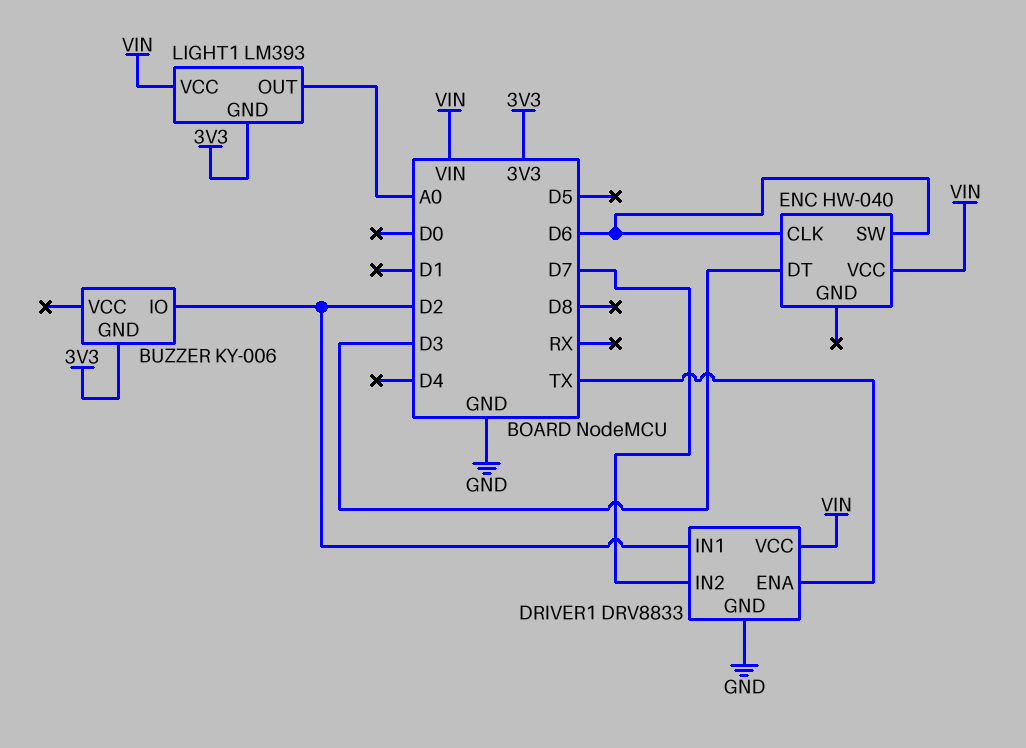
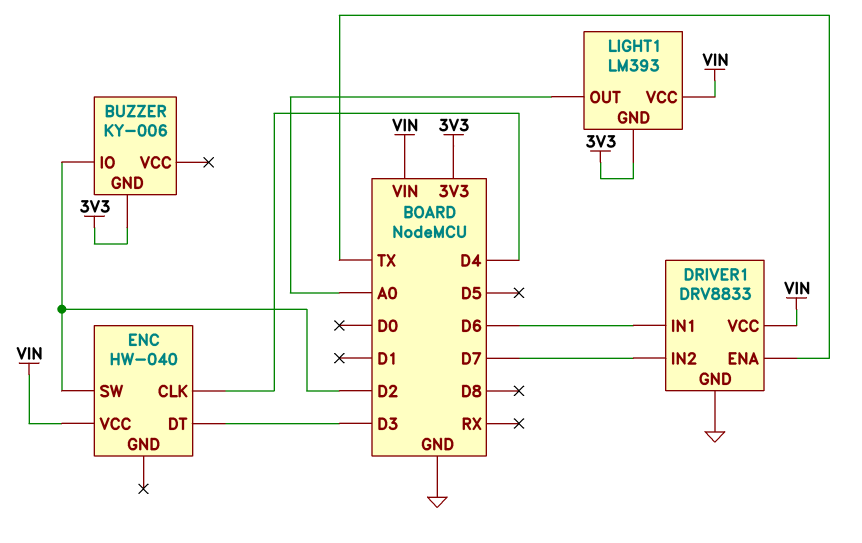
DRIVER1 pin IN1: D2 -> D6
ENC pin CLK: D6 -> D4
ENC pin SW: D6 -> D2

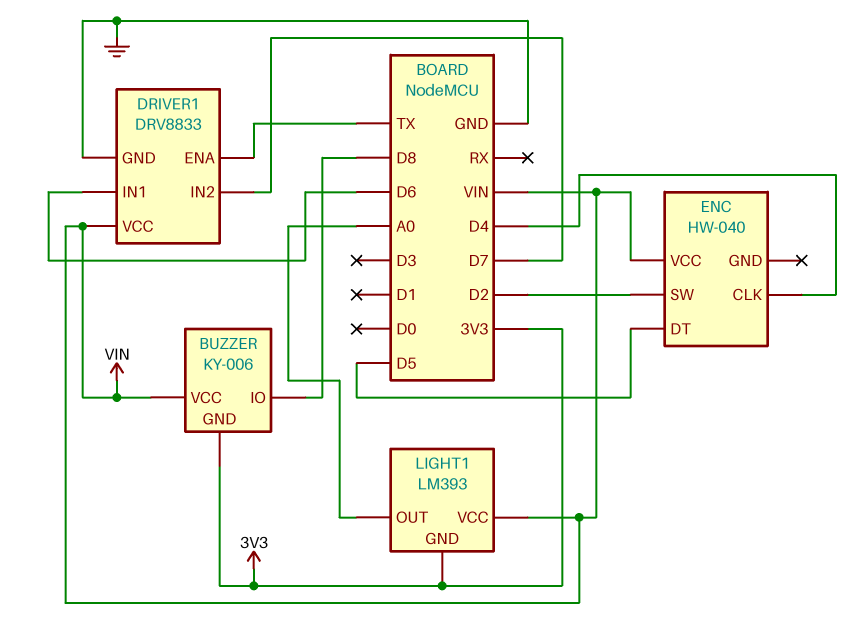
BUZZER pin IO: D2 -> D8
BUZZER pin VCC: none -> VIN
ENC pin DT: D3 -> D5

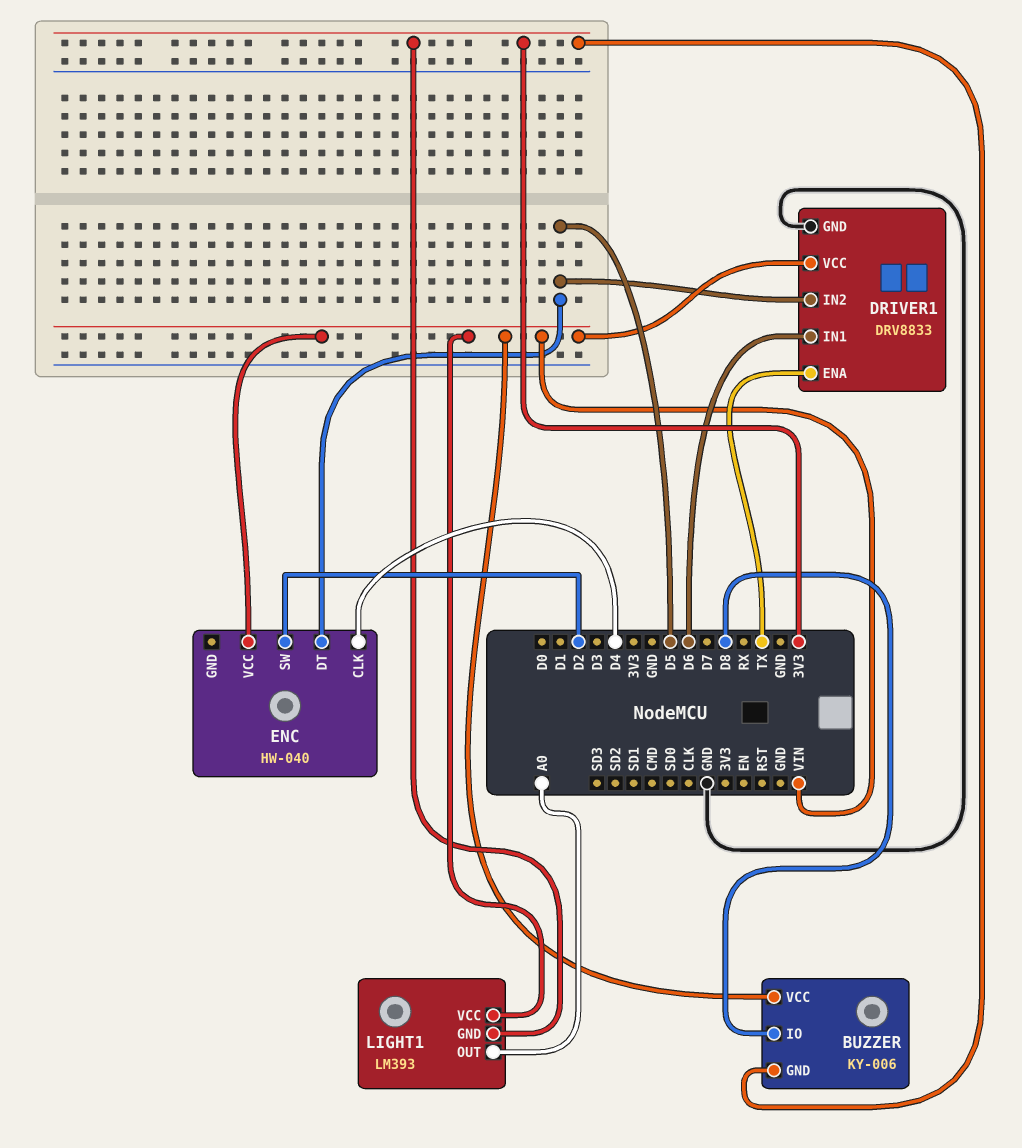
DRIVER1 pin IN2: D7 -> D5

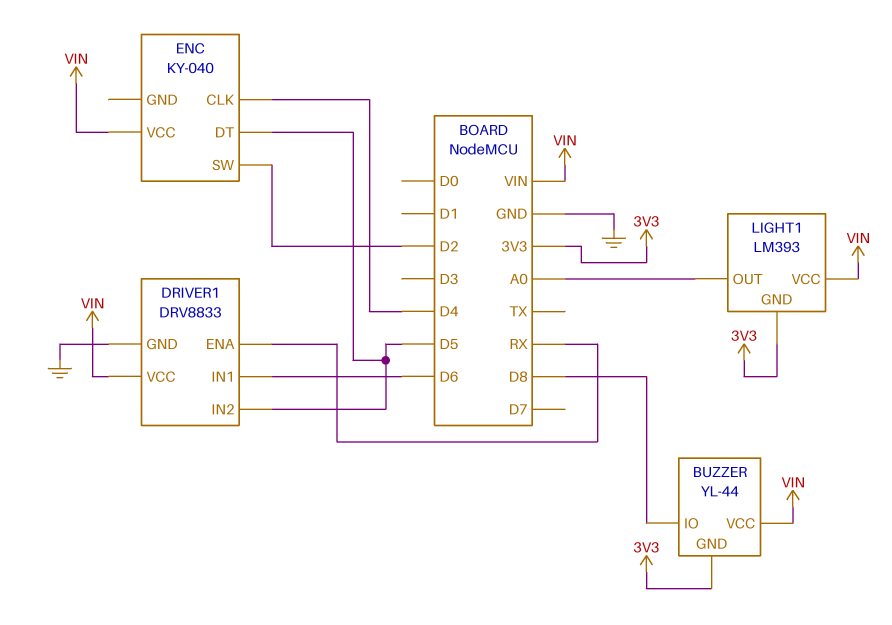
BUZZER: KY-006 -> YL-44
DRIVER1 pin ENA: TX -> RX
ENC: HW-040 -> KY-040

